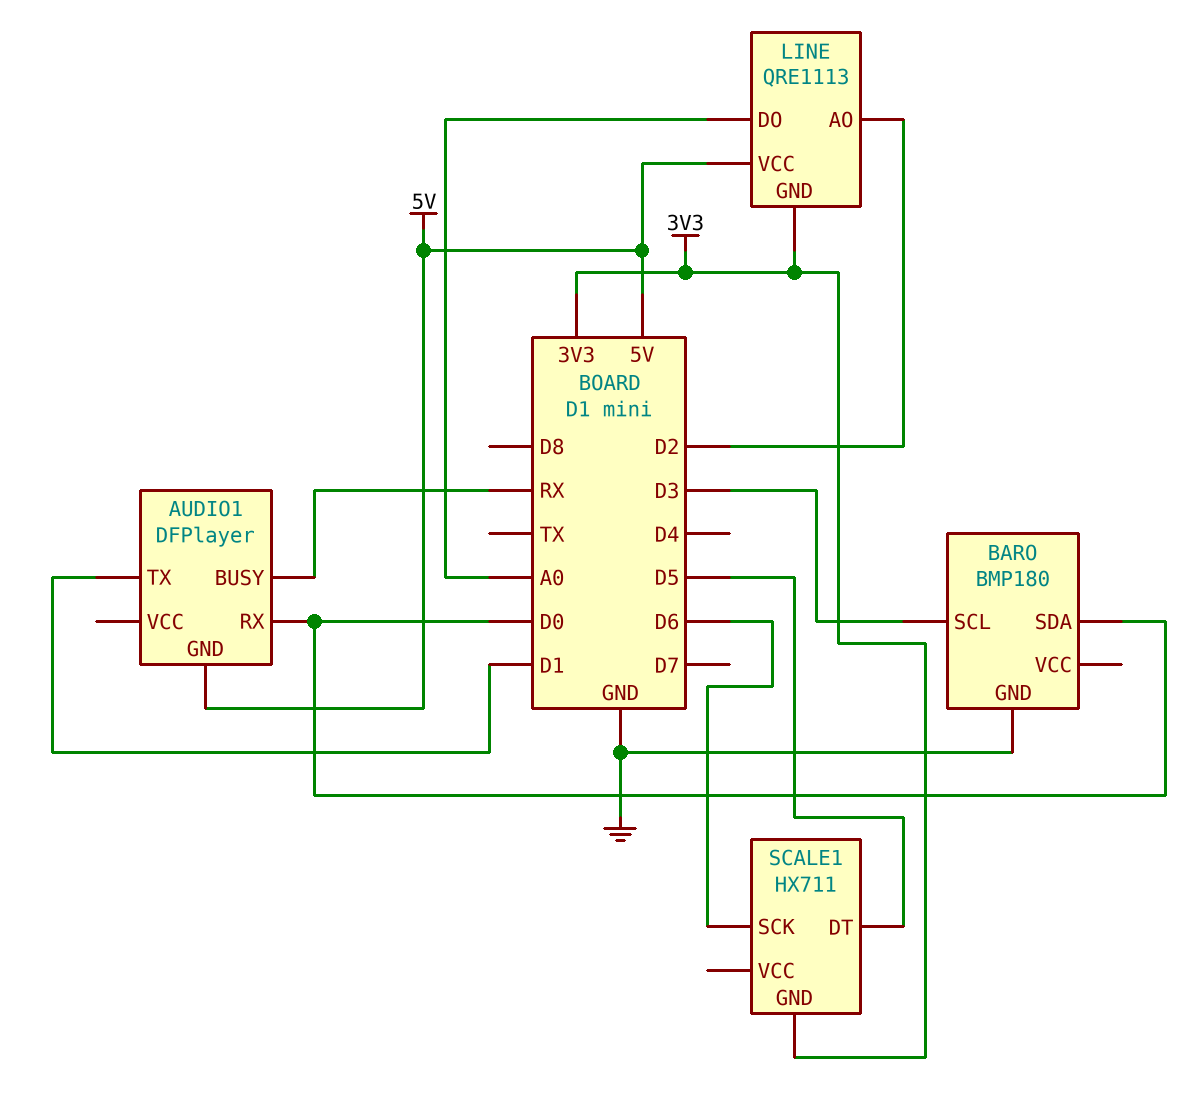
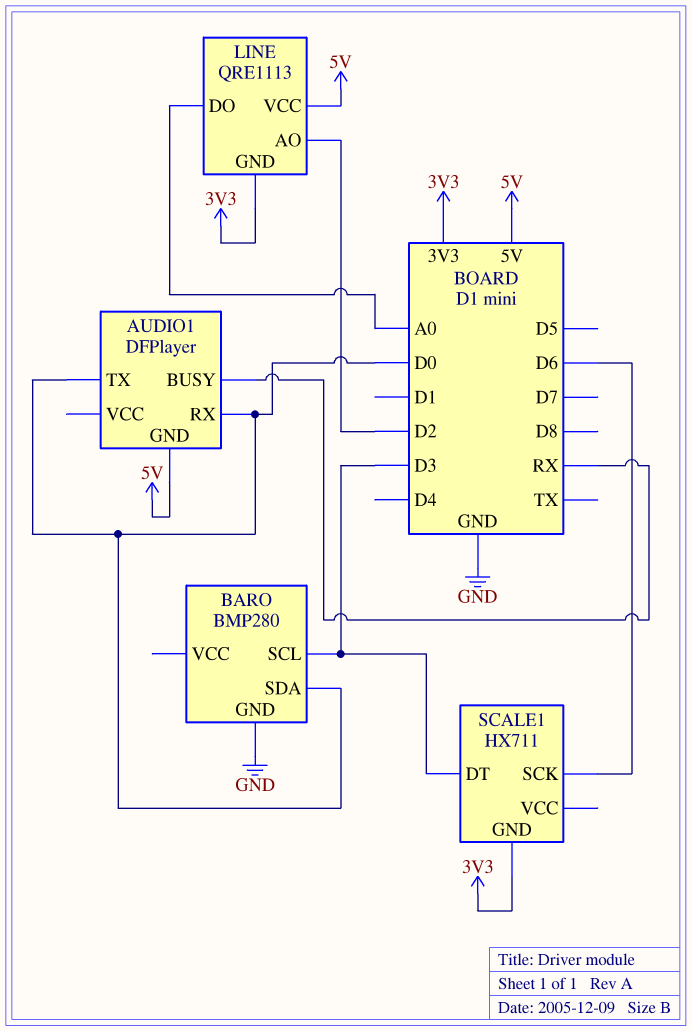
AUDIO1 pin TX: D1 -> D0
BARO: BMP180 -> BMP280
SCALE1 pin DT: D5 -> D3

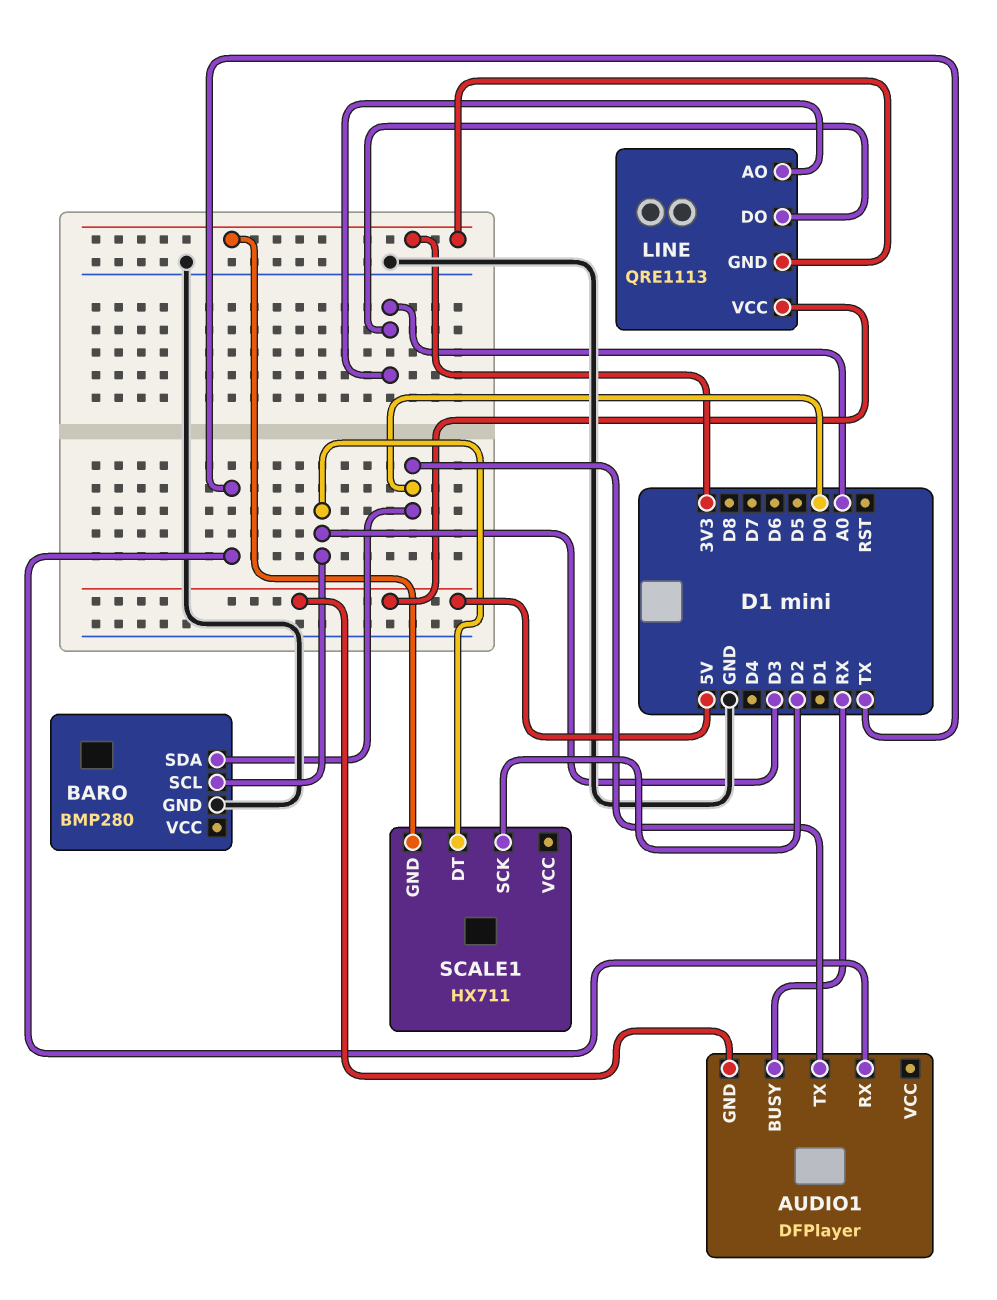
AUDIO1 pin RX: D0 -> TX
LINE pin AO: D2 -> A0
SCALE1 pin SCK: D6 -> D2

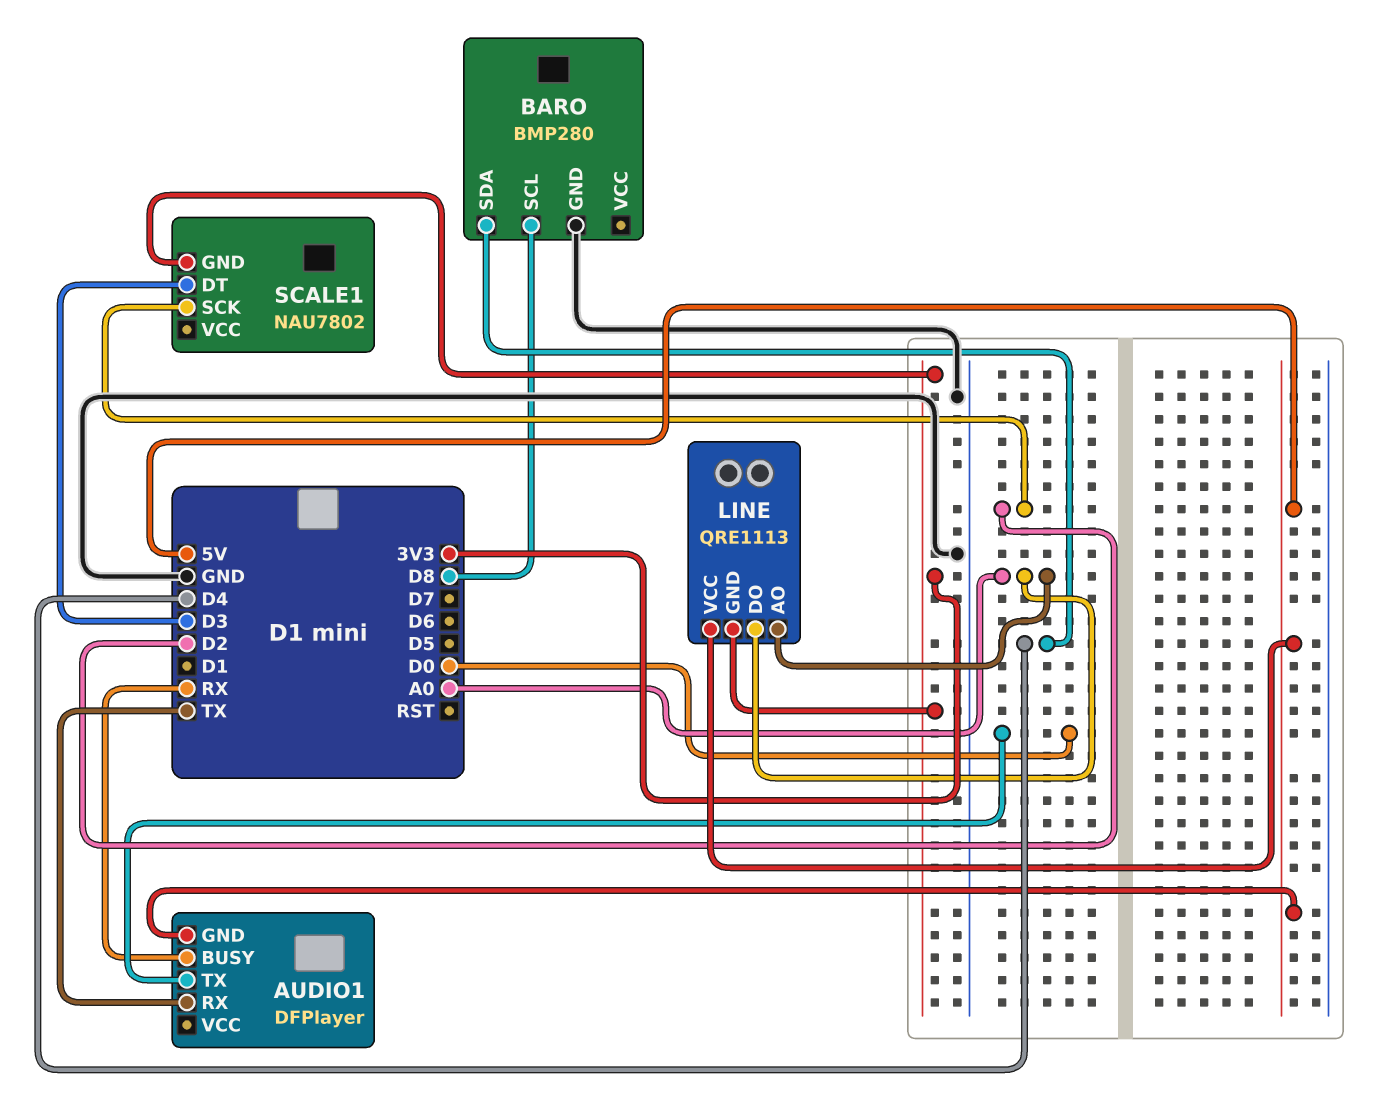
BARO pin SCL: D3 -> D8
BARO pin SDA: D0 -> D4
SCALE1: HX711 -> NAU7802

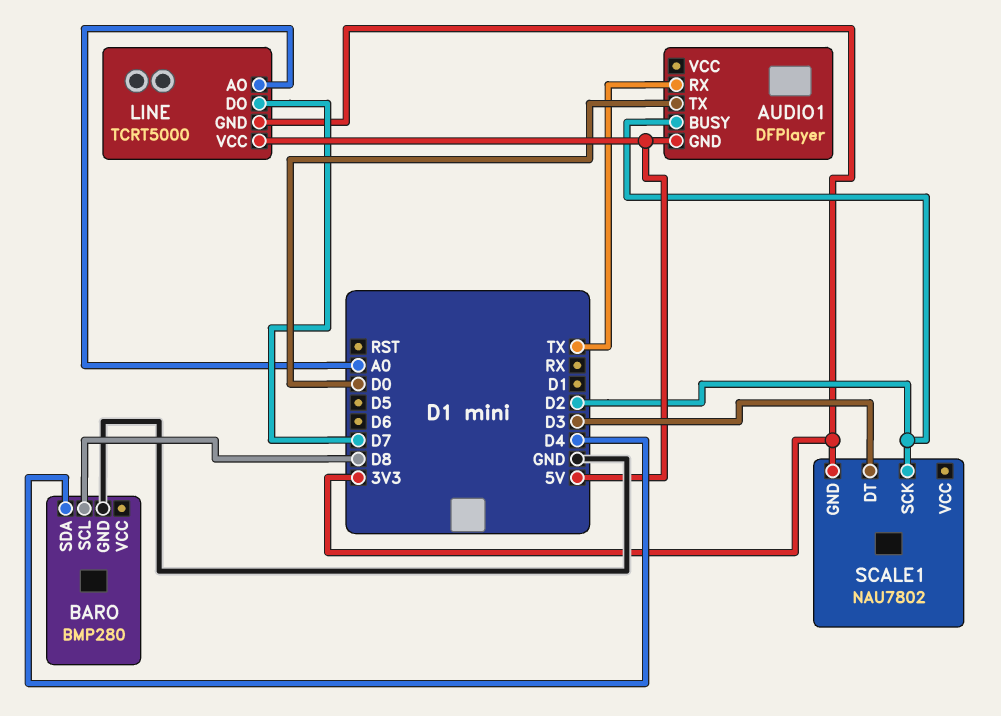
AUDIO1 pin BUSY: RX -> D2
LINE: QRE1113 -> TCRT5000
LINE pin DO: A0 -> D7

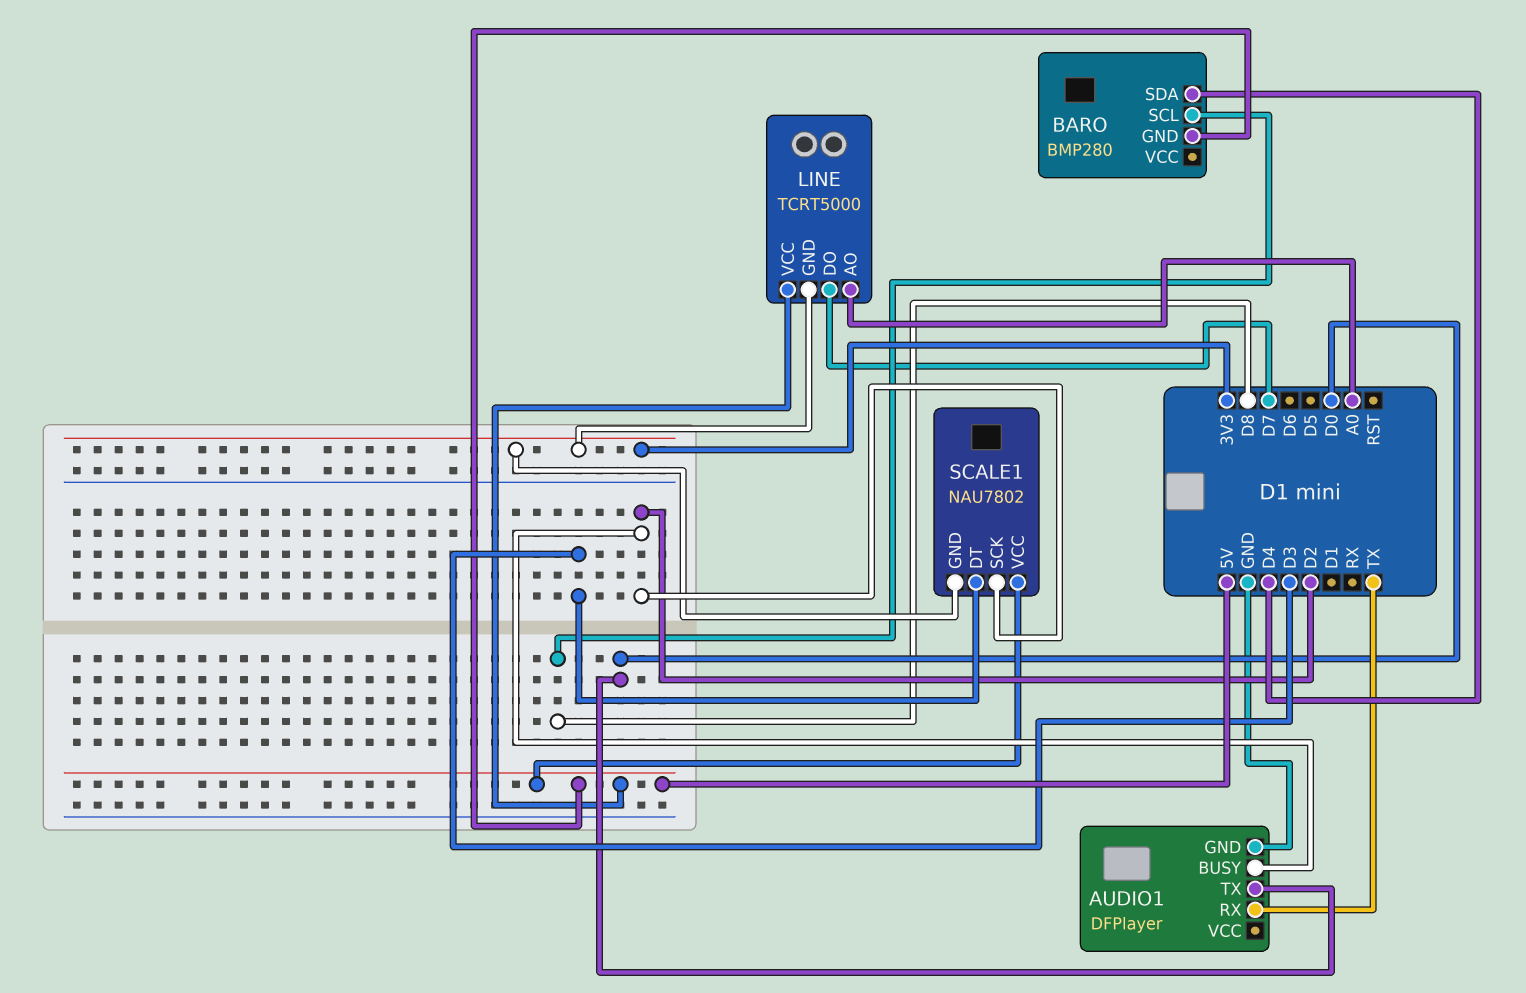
AUDIO1 pin GND: 5V -> GND
BARO pin GND: GND -> 5V
SCALE1 pin VCC: none -> 5V

